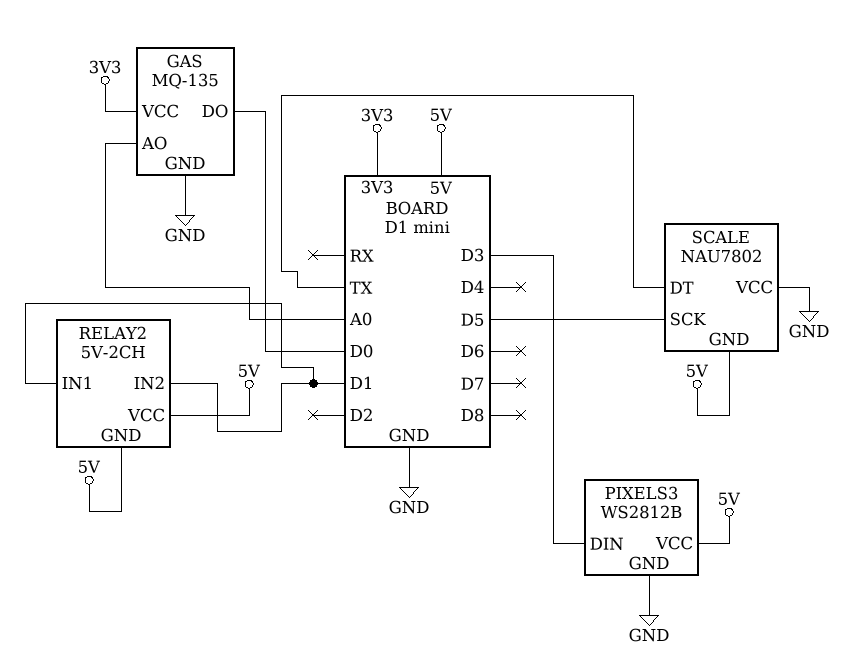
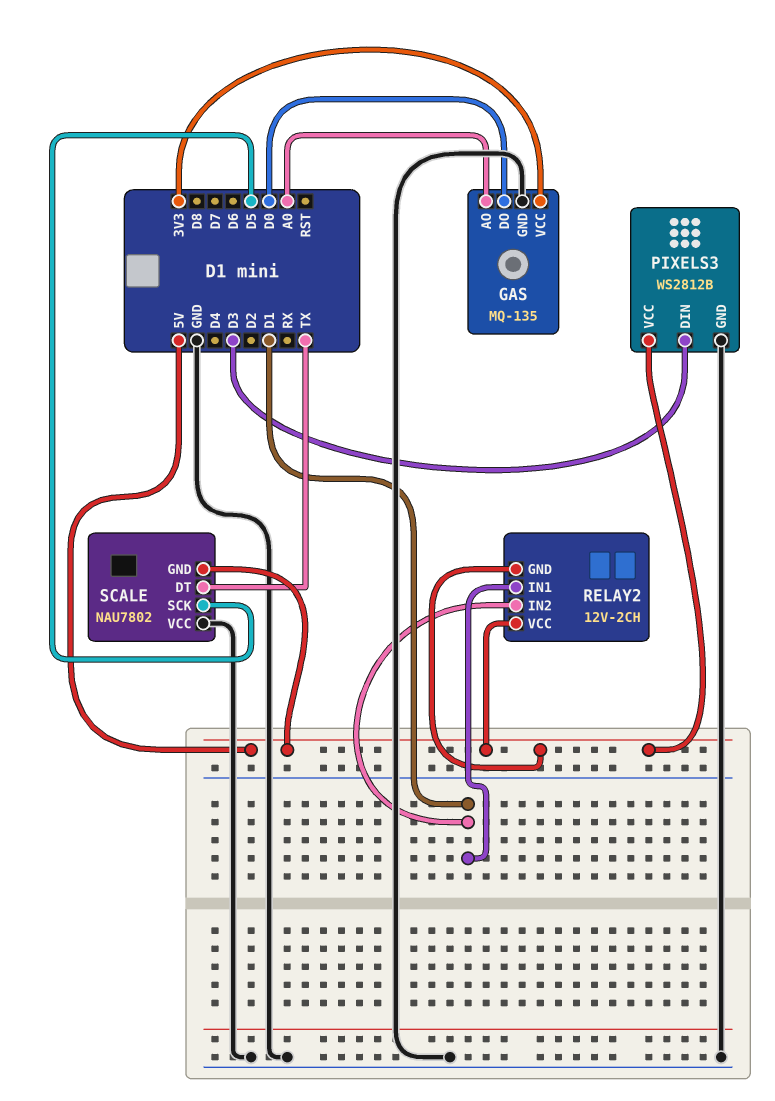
RELAY2: 5V-2CH -> 12V-2CH

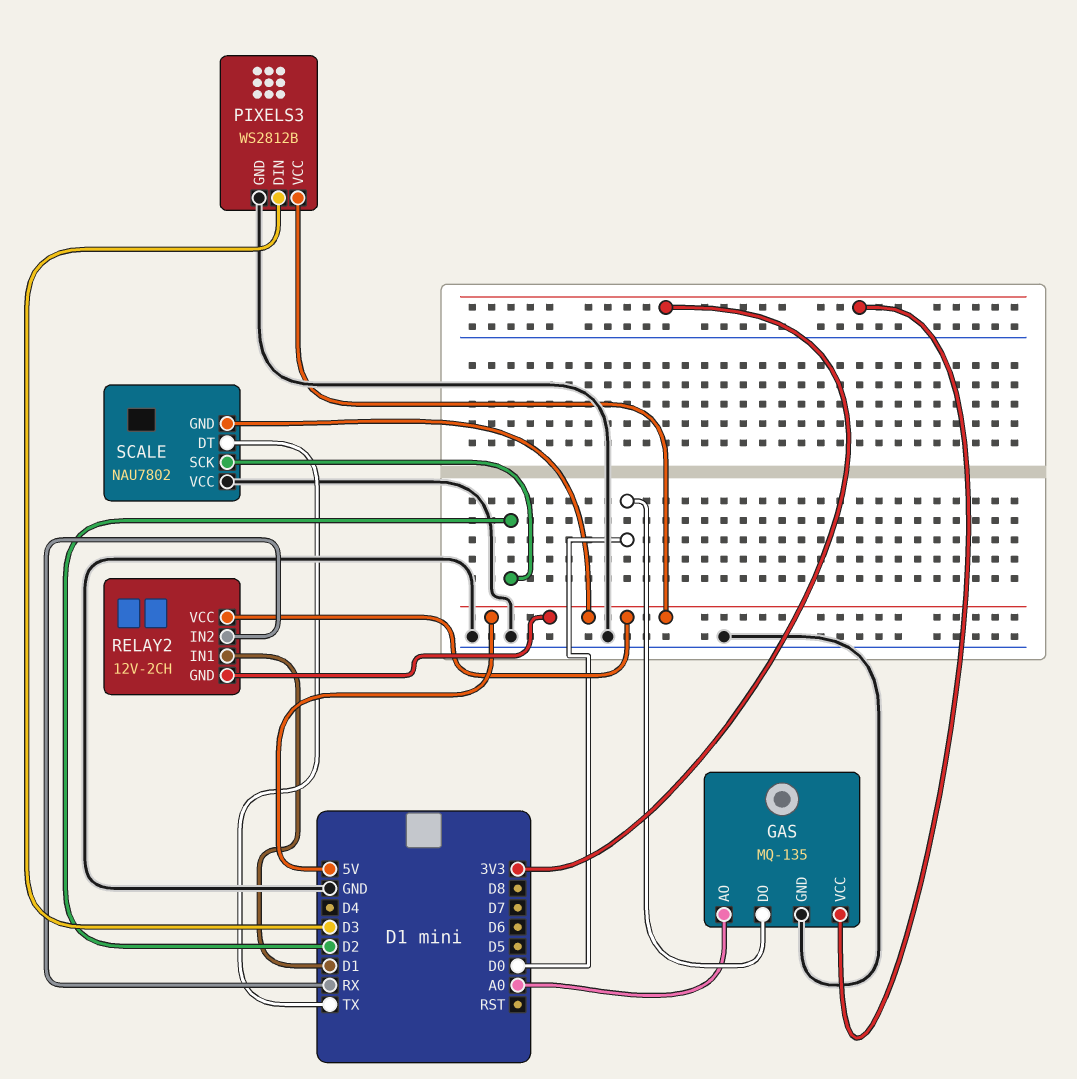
RELAY2 pin IN2: D1 -> RX
SCALE pin SCK: D5 -> D2

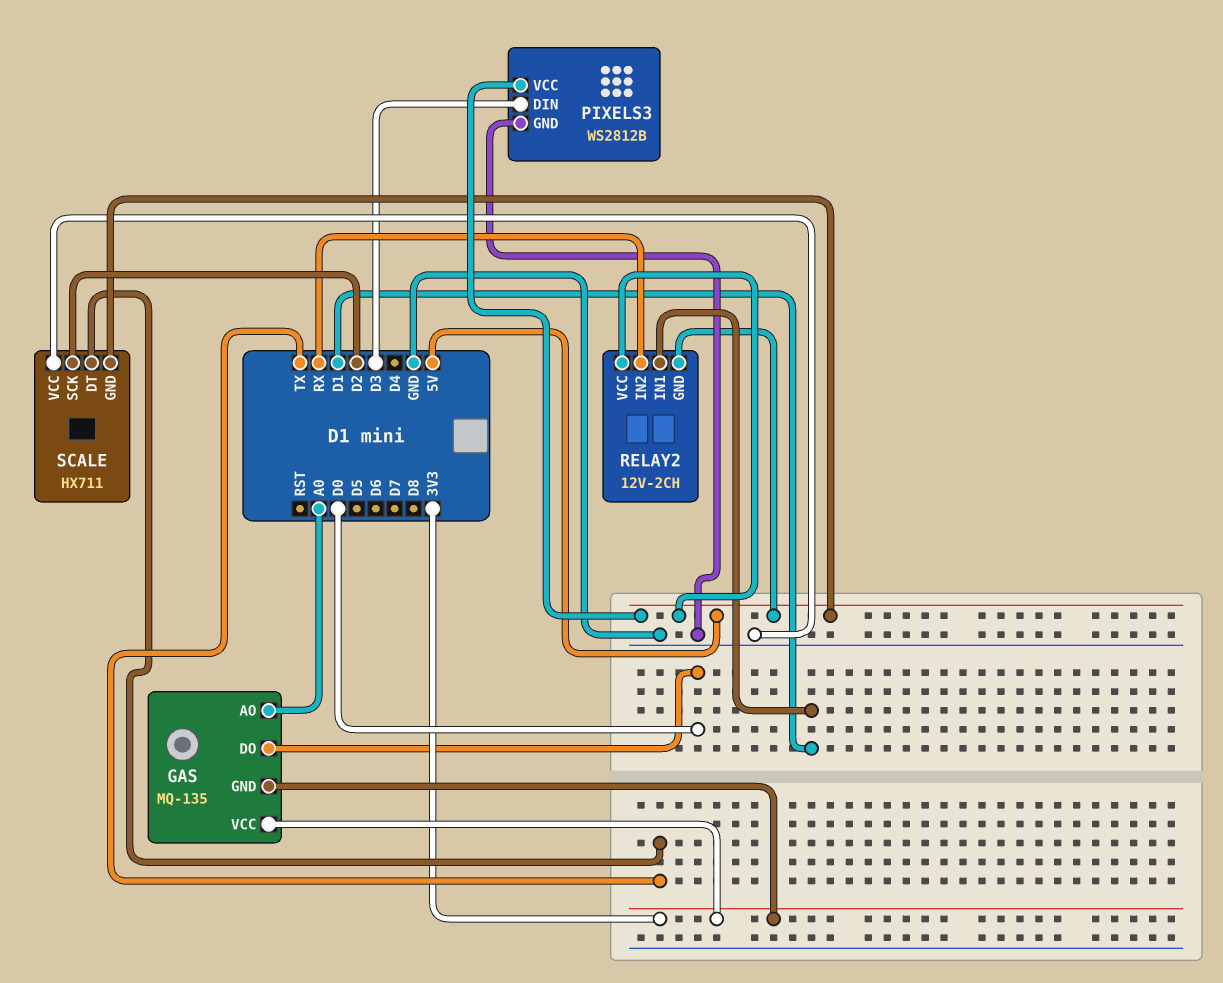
GAS pin GND: GND -> 3V3
SCALE: NAU7802 -> HX711

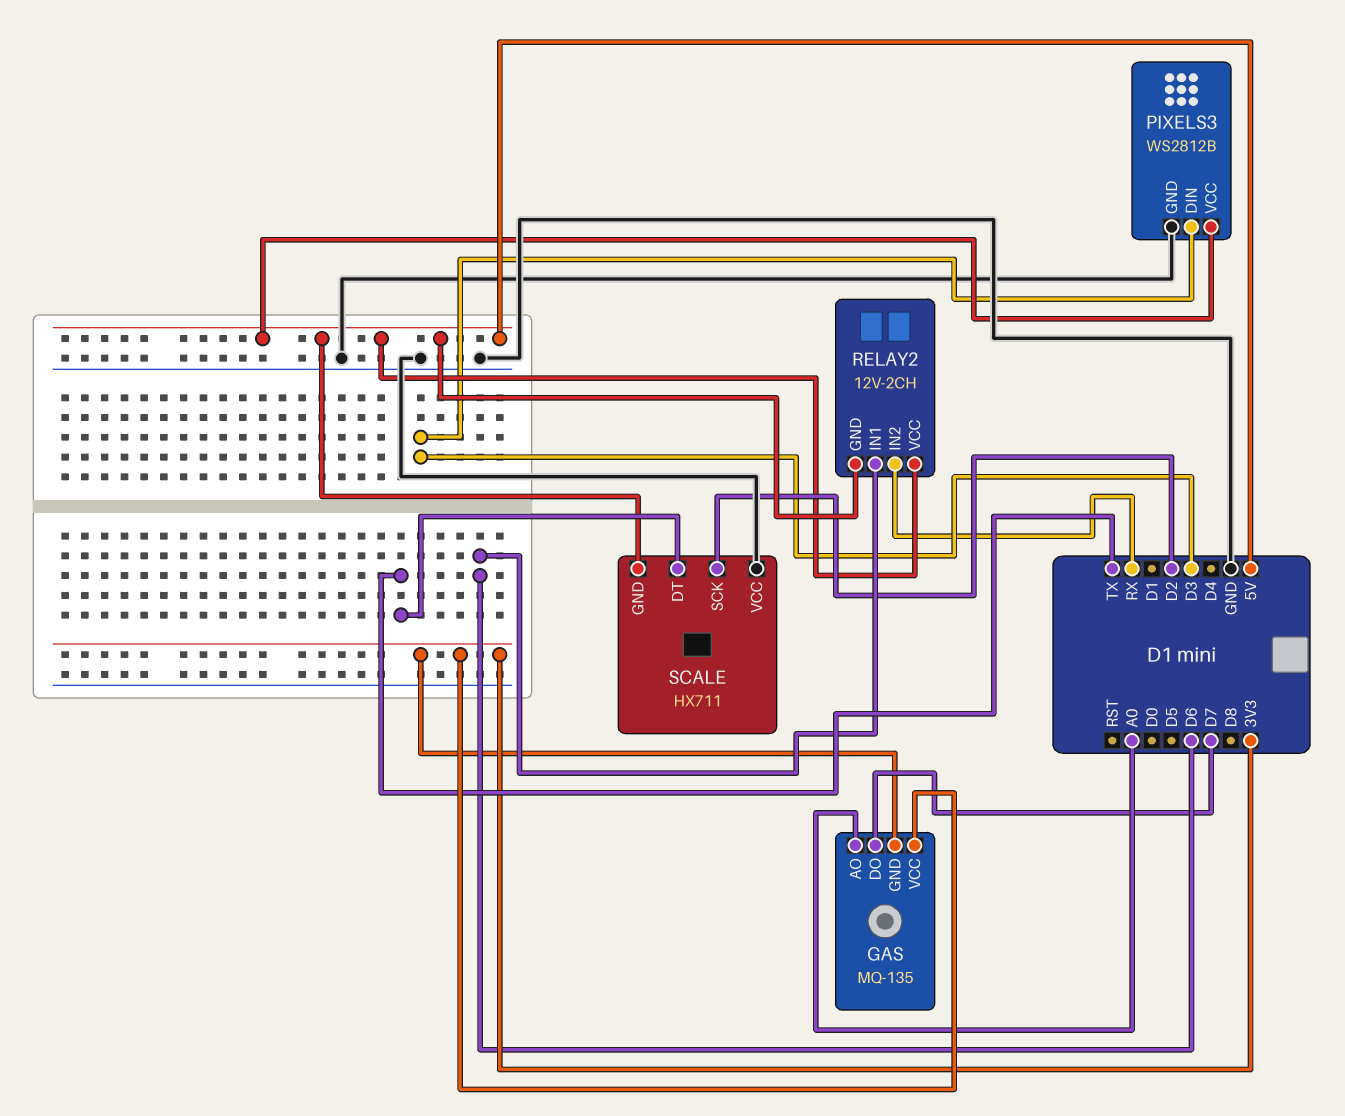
GAS pin DO: D0 -> D7
RELAY2 pin IN1: D1 -> D6

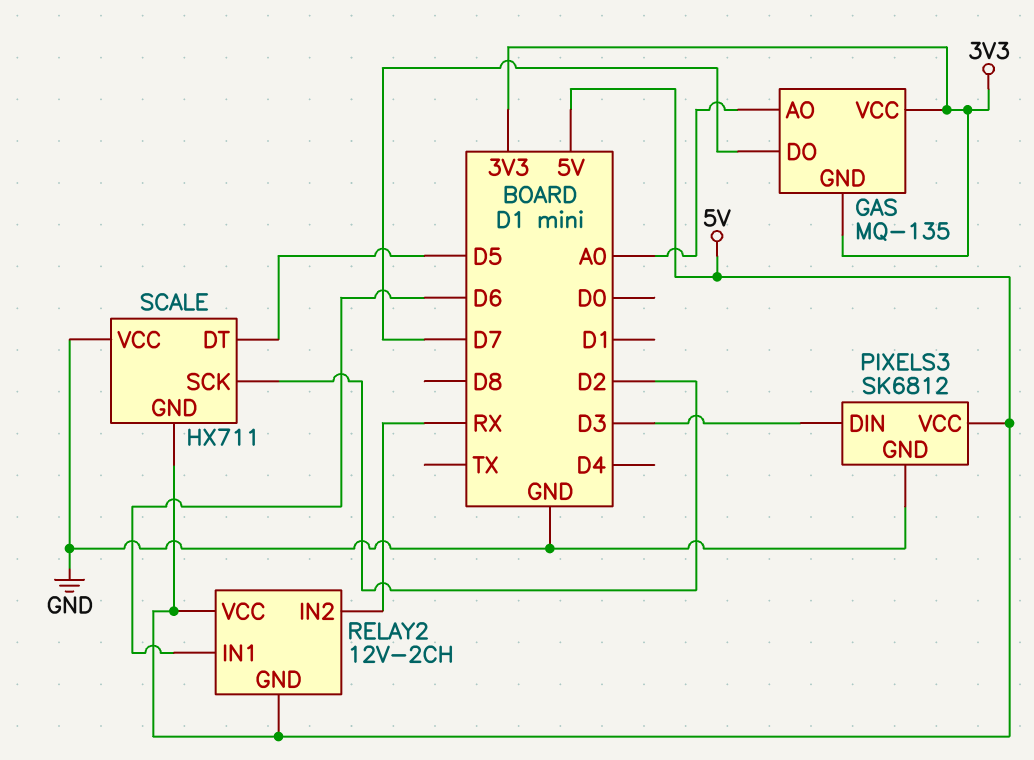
PIXELS3: WS2812B -> SK6812
SCALE pin DT: TX -> D5

